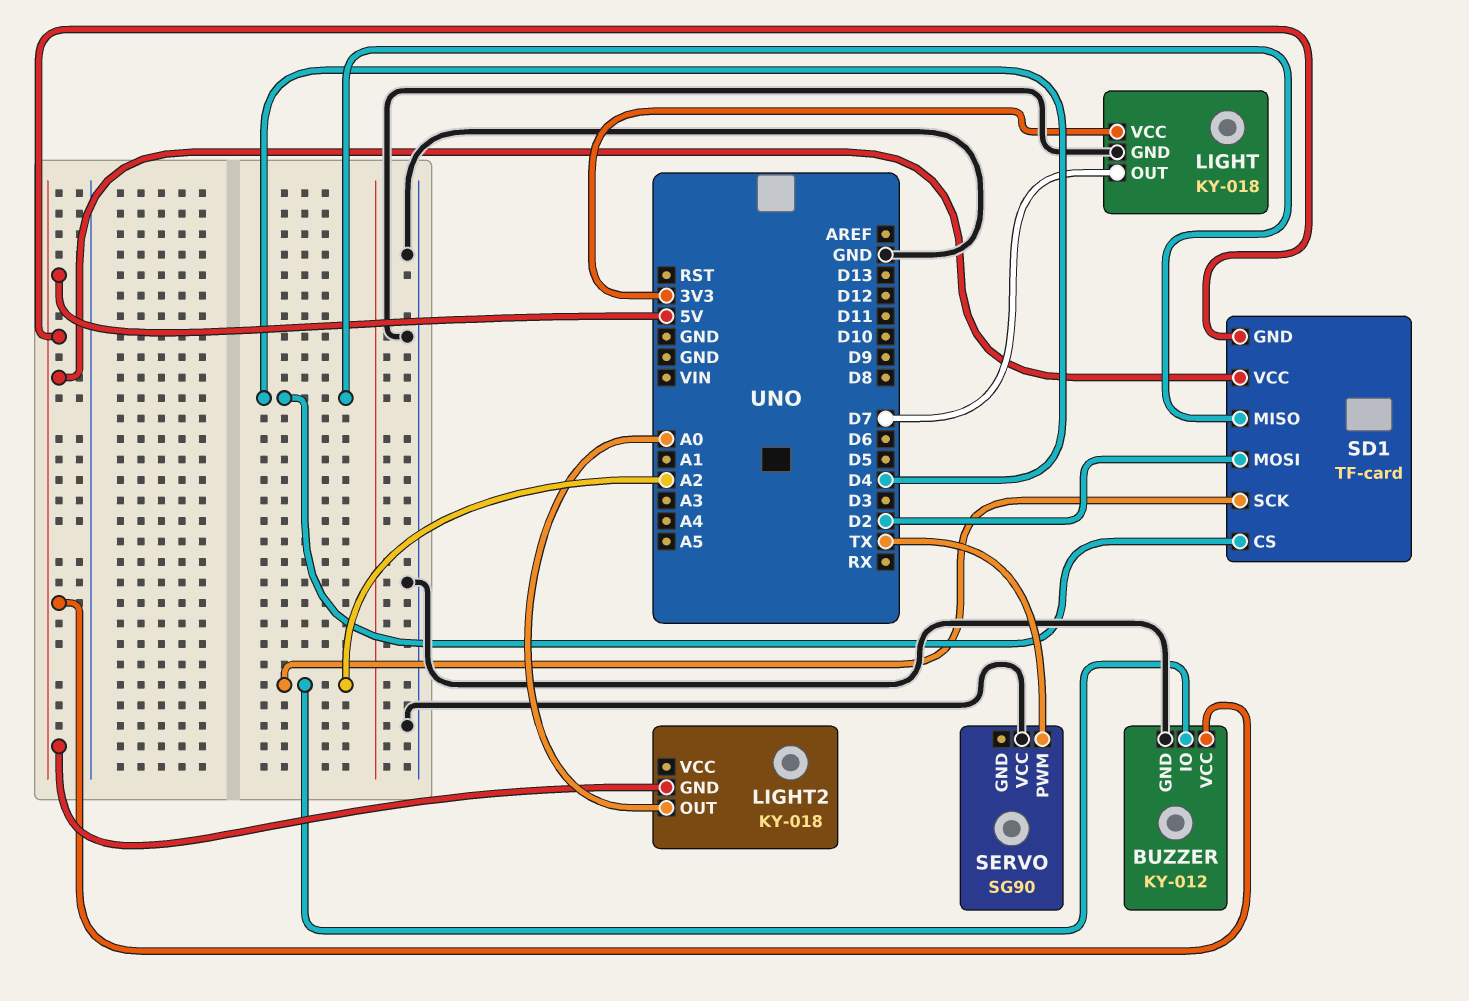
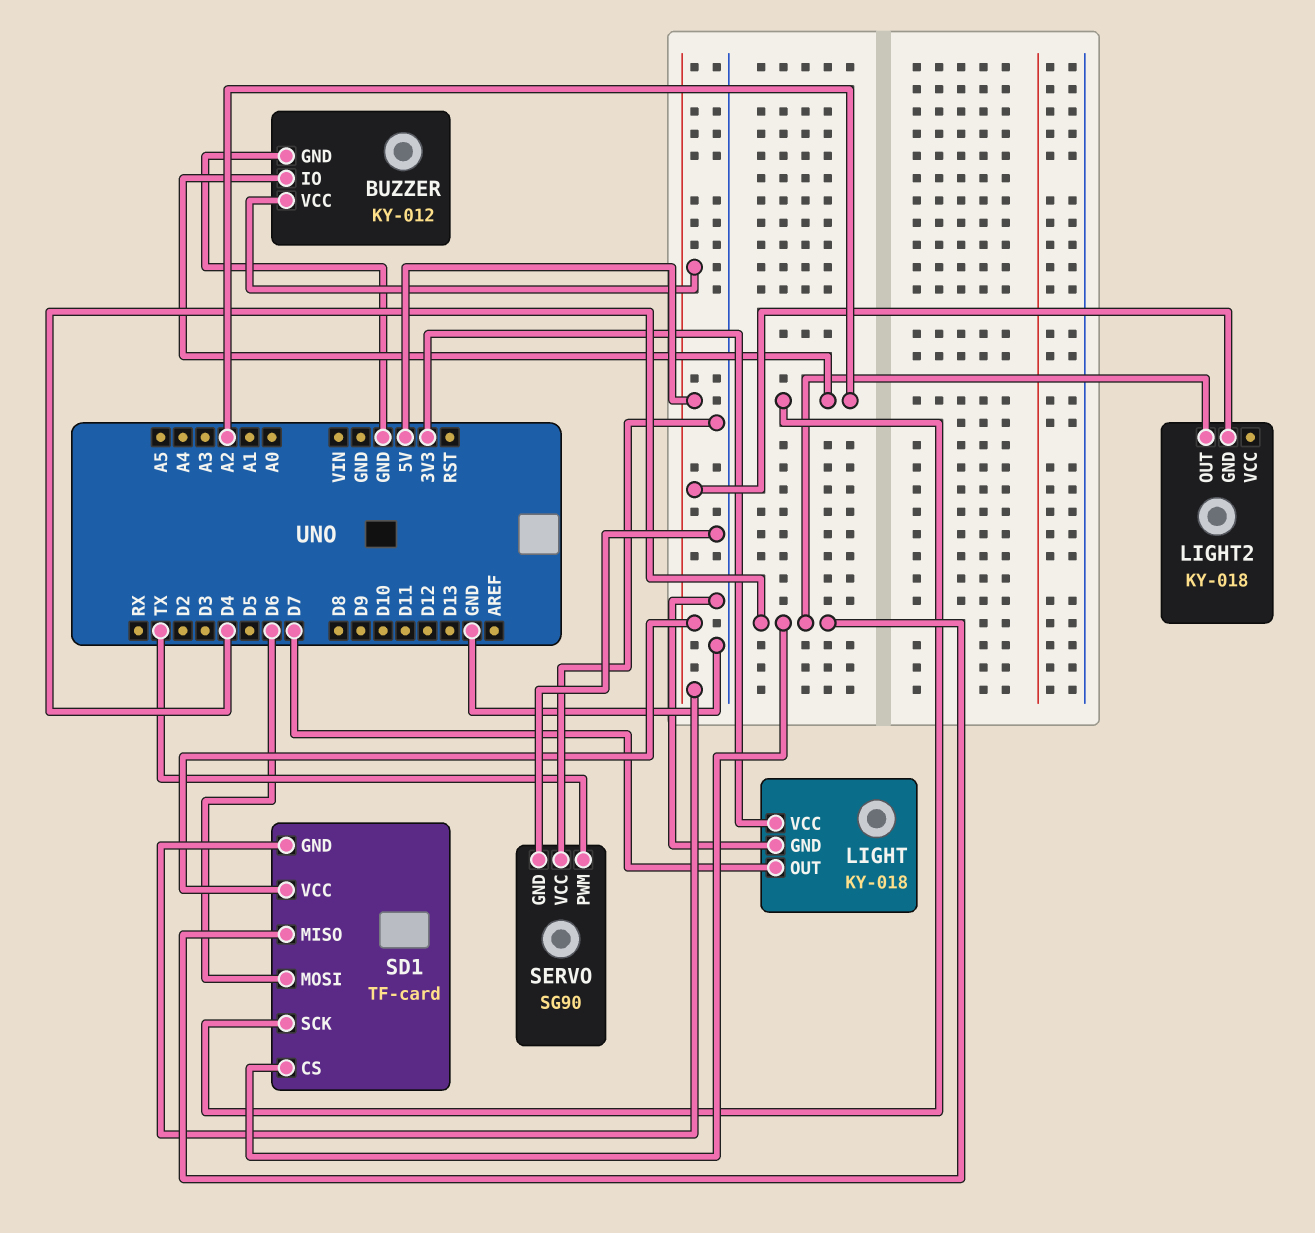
LIGHT2 pin OUT: A0 -> D4
SD1 pin MOSI: D2 -> D6
SERVO pin GND: none -> GND

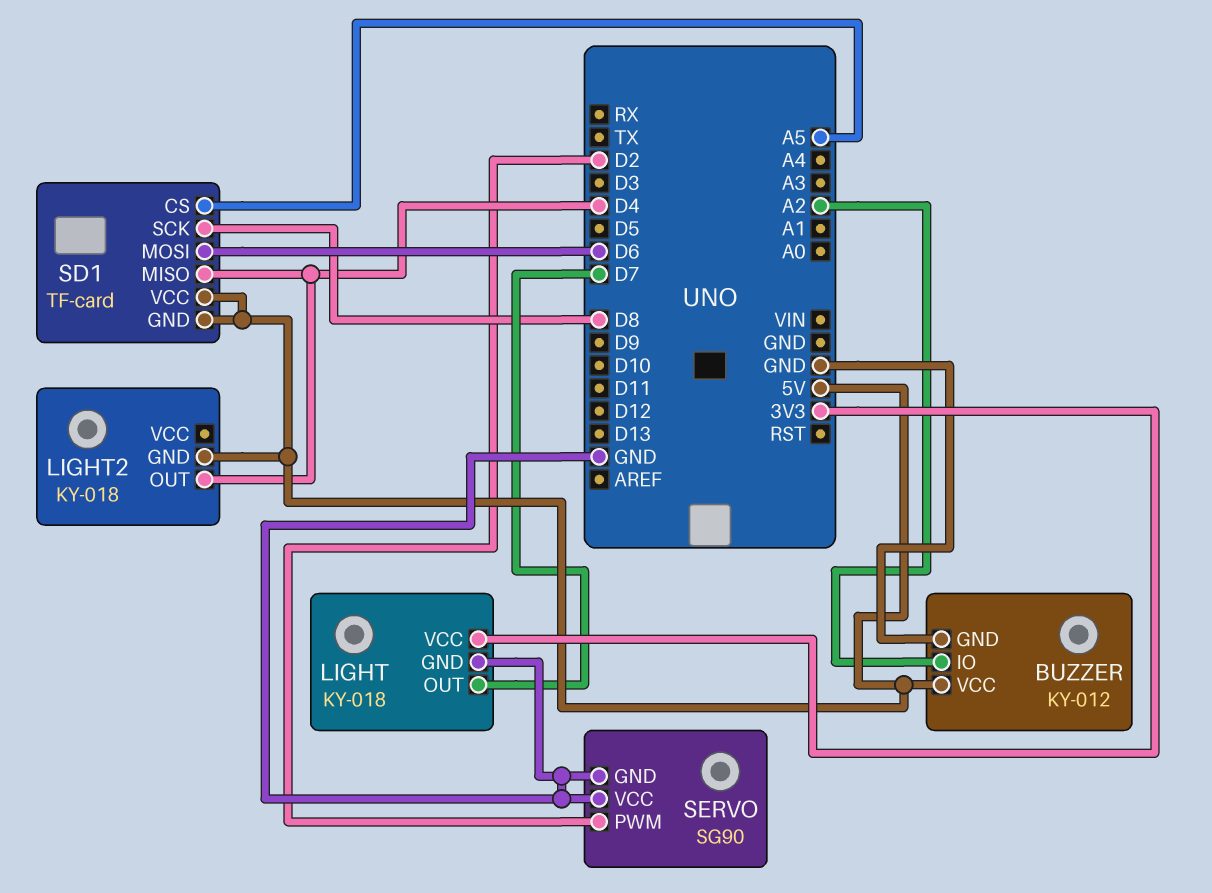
SD1 pin CS: D4 -> A5
SD1 pin SCK: A2 -> D8
SERVO pin PWM: TX -> D2

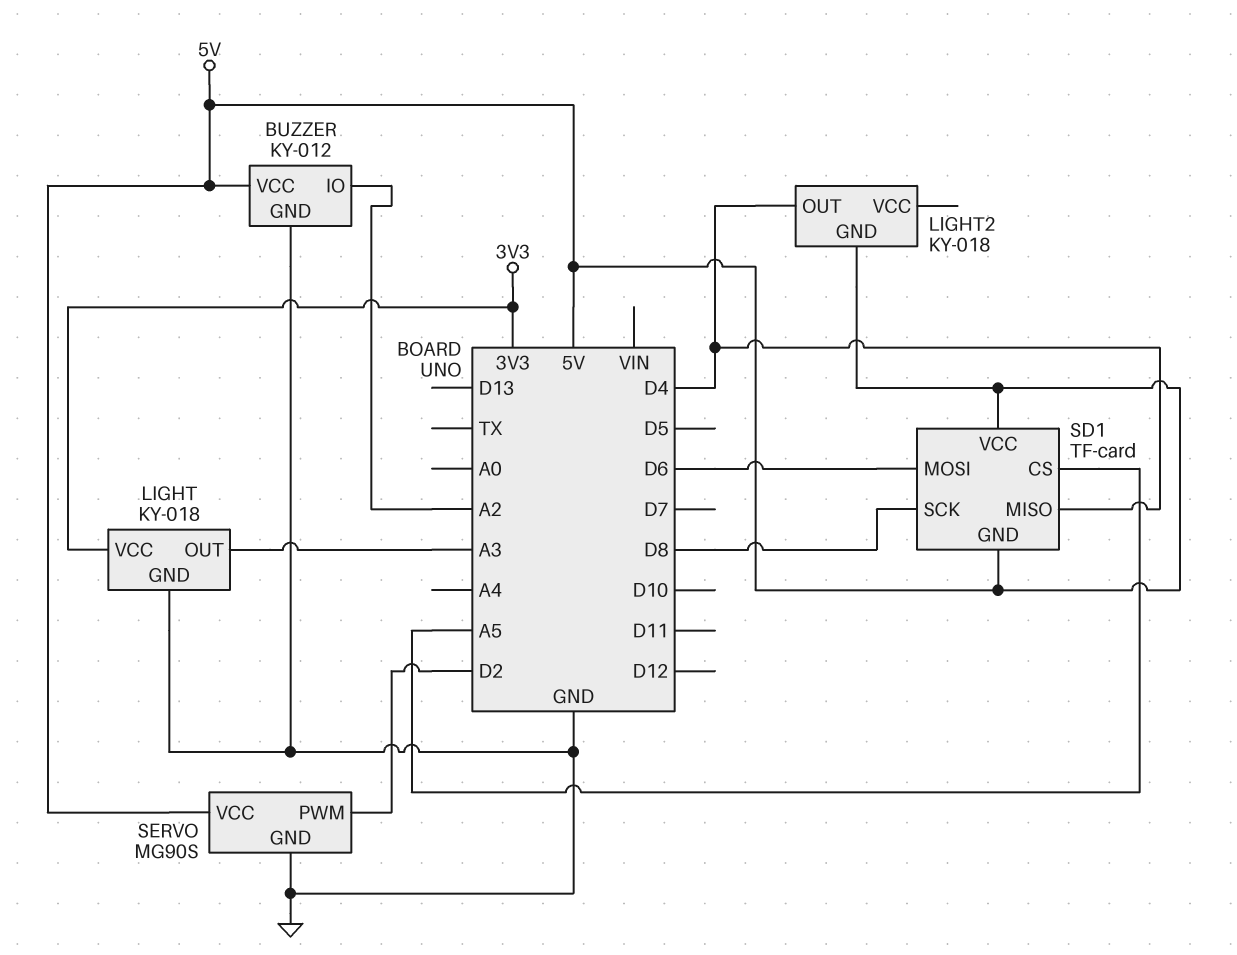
LIGHT pin OUT: D7 -> A3
SERVO: SG90 -> MG90S
SERVO pin VCC: GND -> 5V

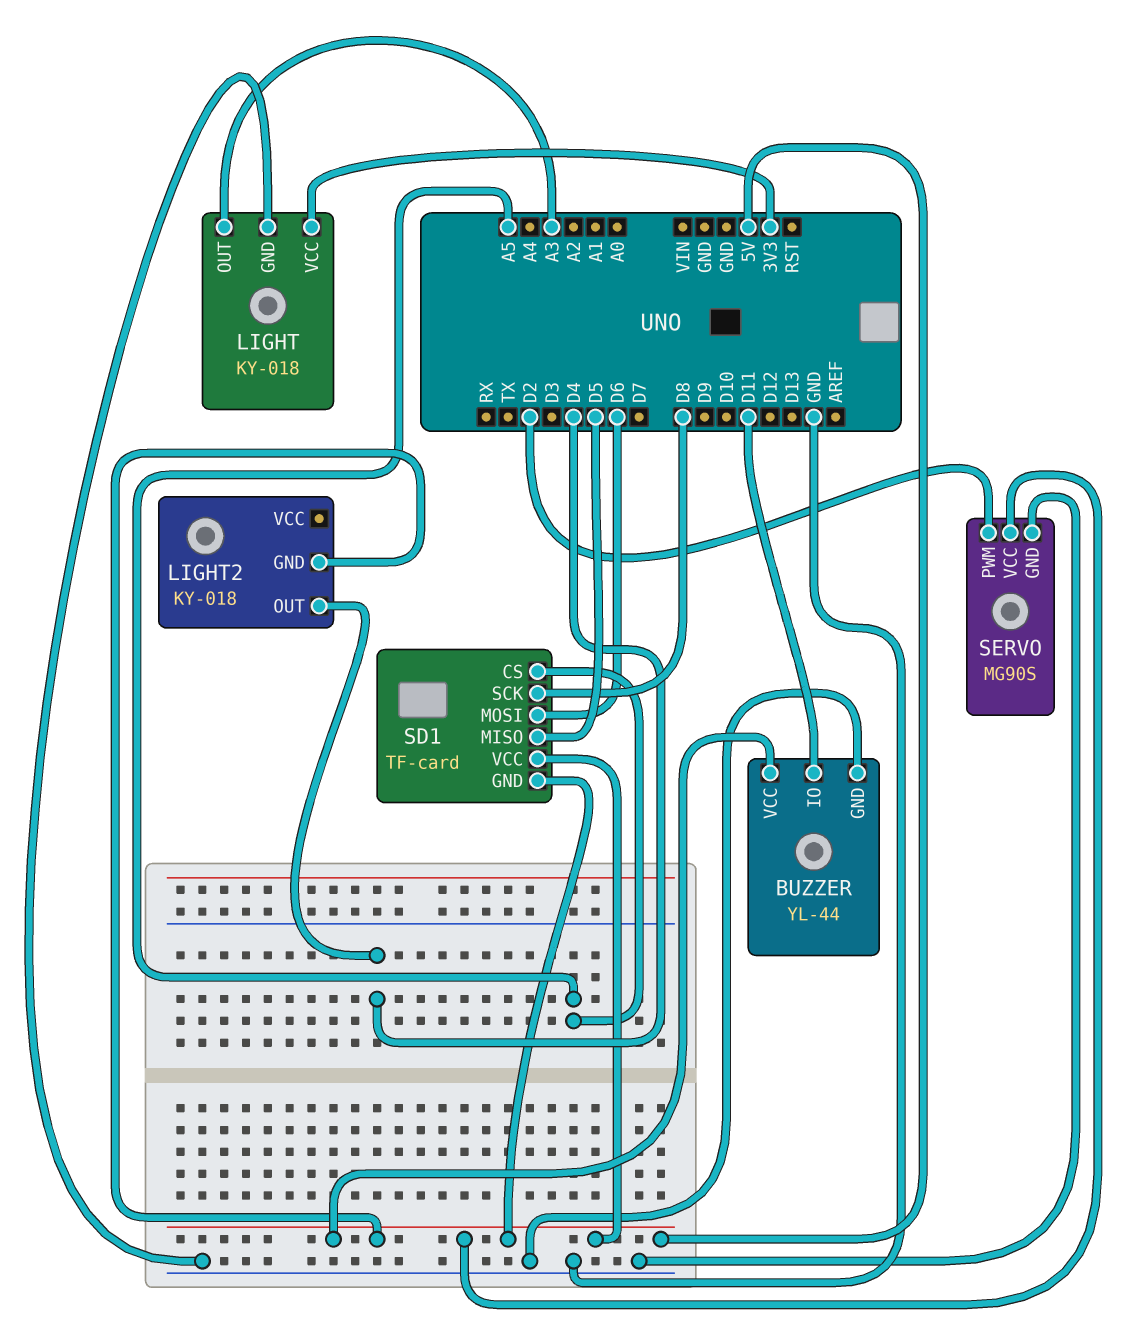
BUZZER: KY-012 -> YL-44
BUZZER pin IO: A2 -> D11
SD1 pin MISO: D4 -> D5

